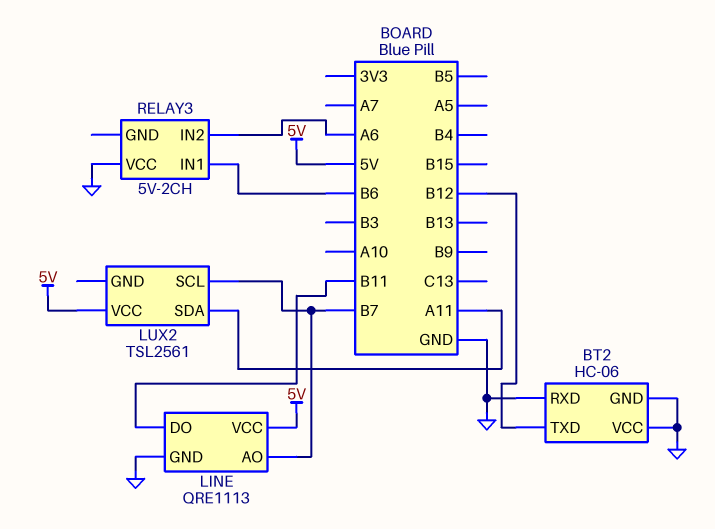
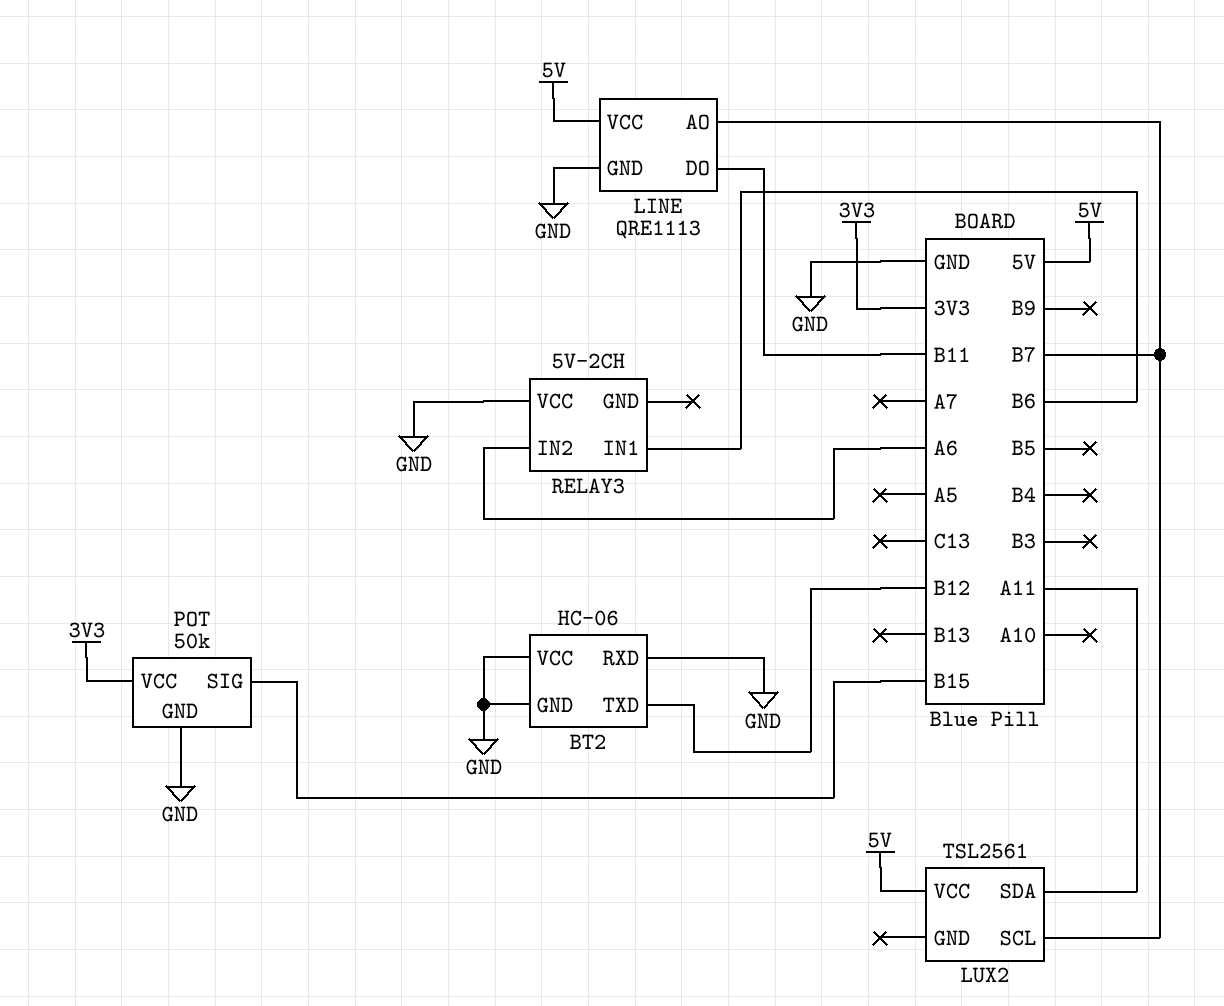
POT: none -> 50k
POT pin GND: none -> GND
POT pin SIG: none -> B15
POT pin VCC: none -> 3V3

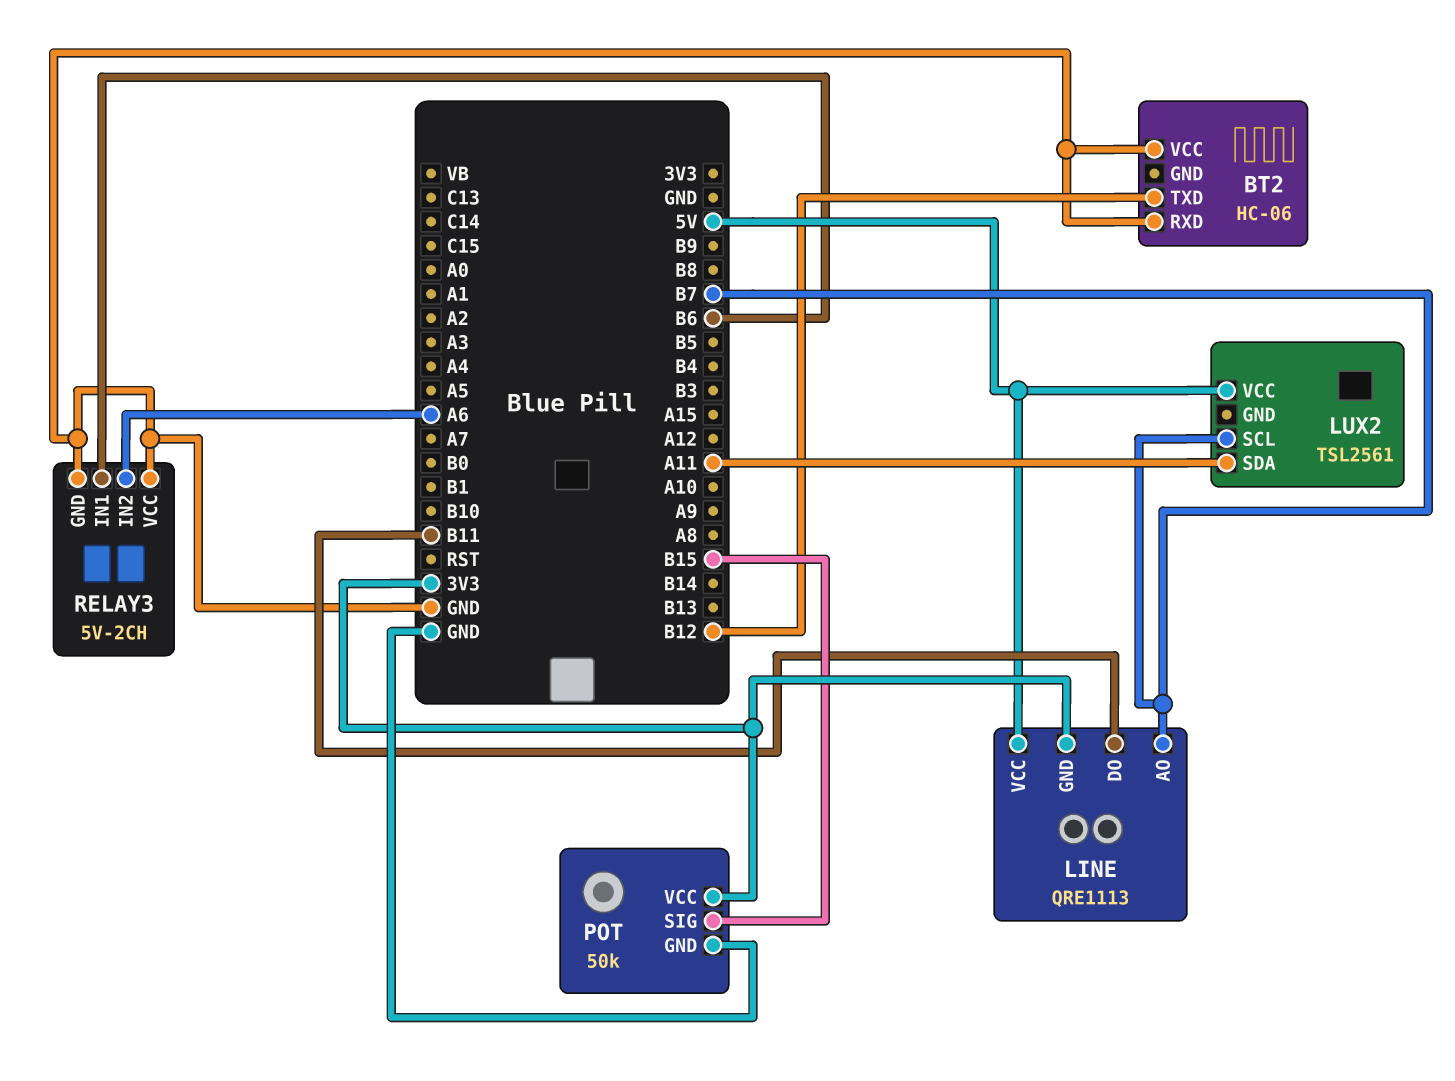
BT2 pin GND: GND -> none
LINE pin GND: GND -> 3V3
RELAY3 pin GND: none -> GND

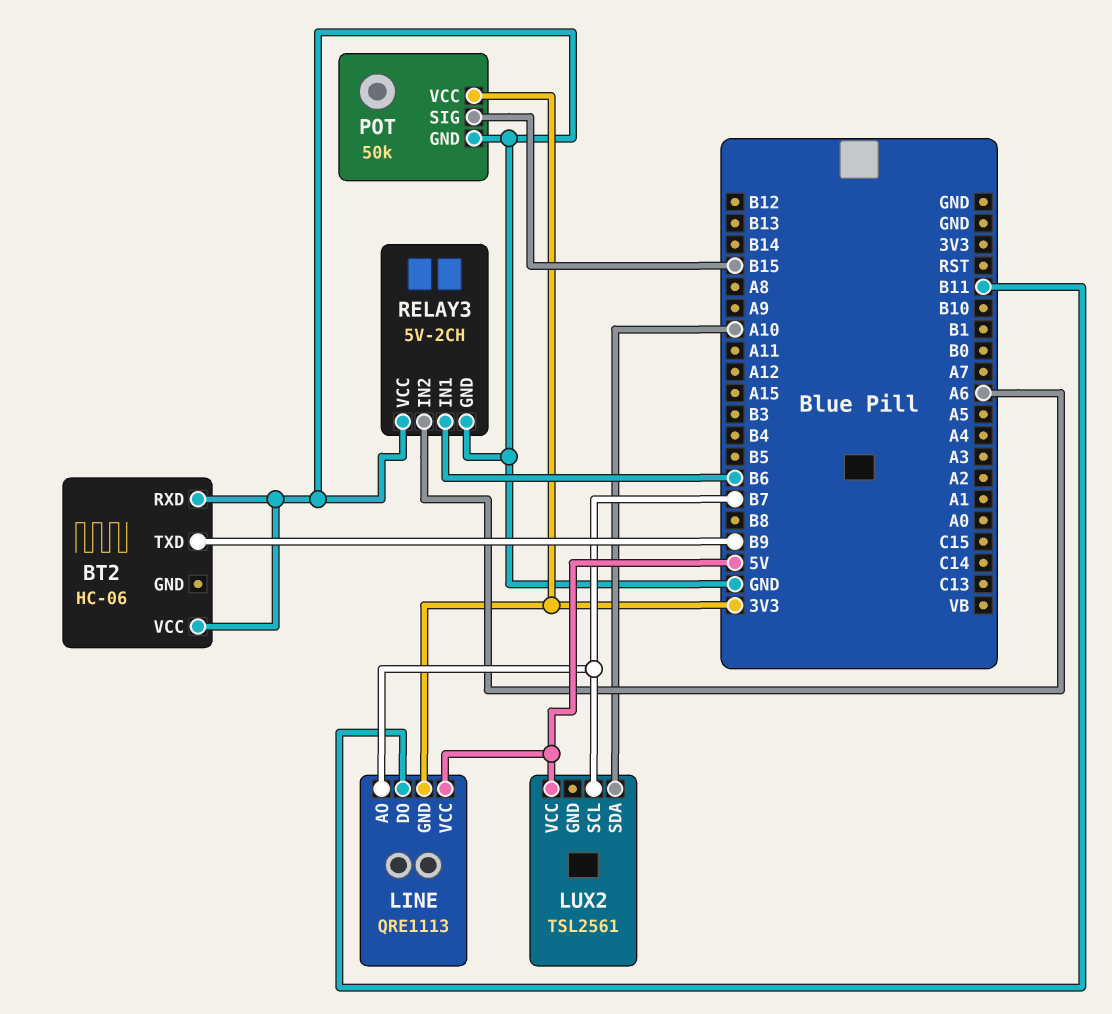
BT2 pin TXD: B12 -> B9
LUX2 pin SDA: A11 -> A10

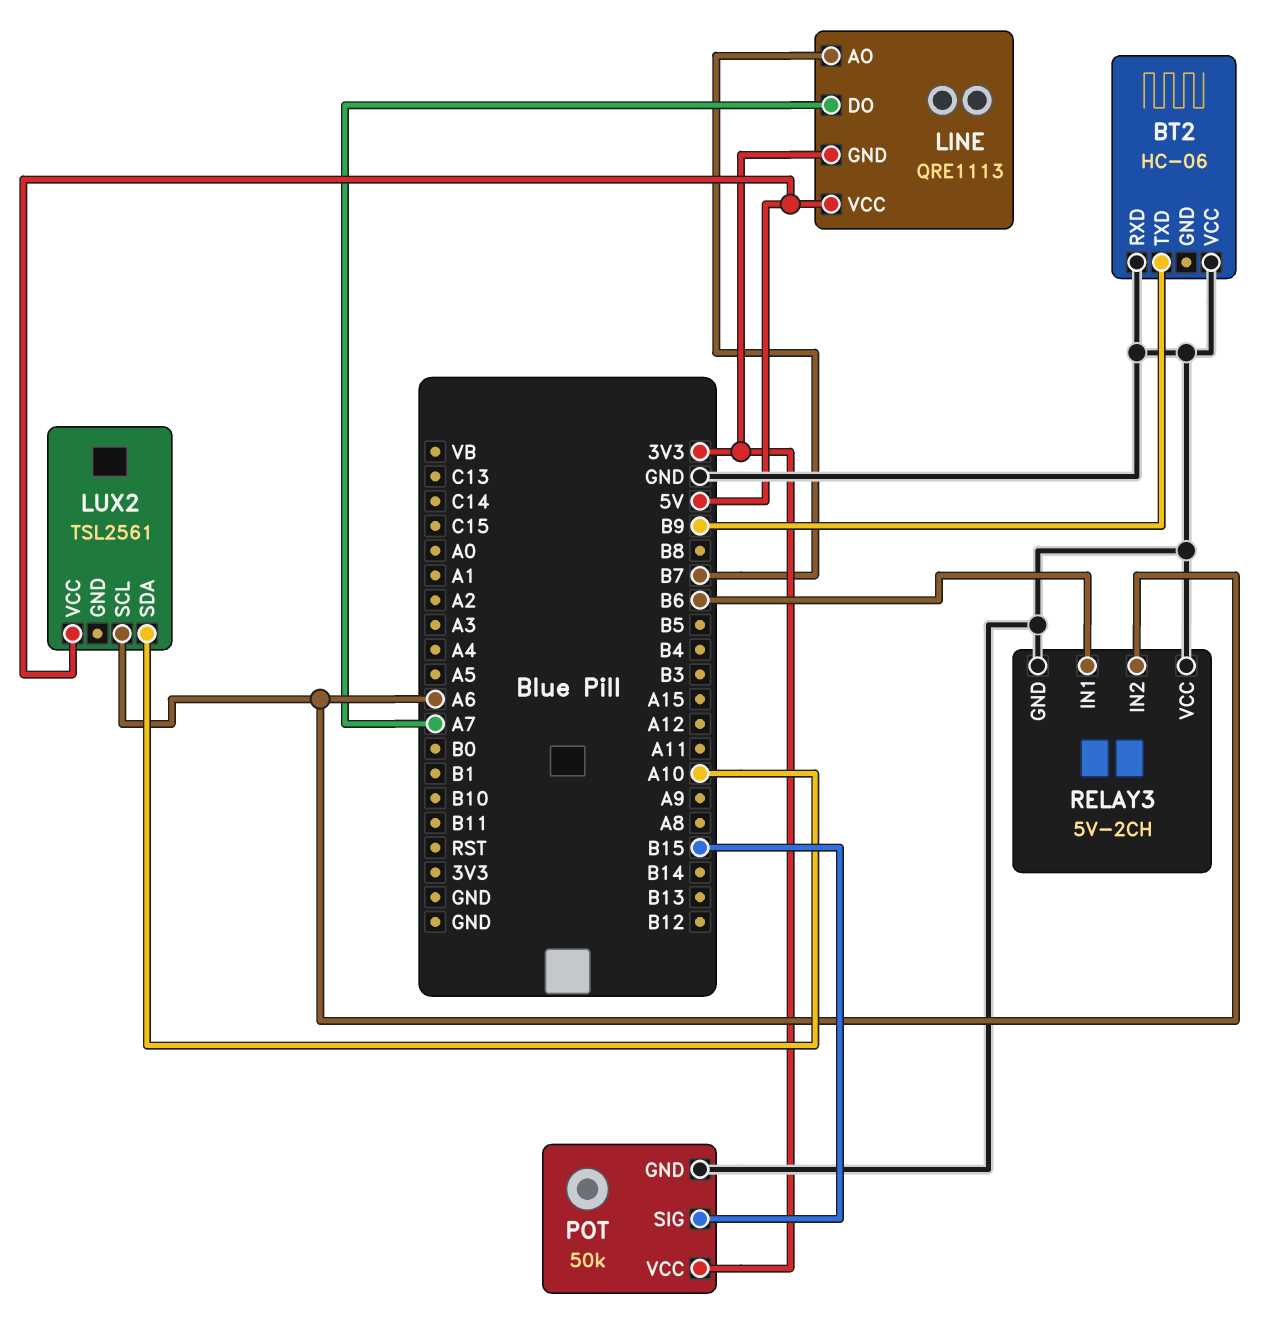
LINE pin DO: B11 -> A7
LUX2 pin SCL: B7 -> A6

